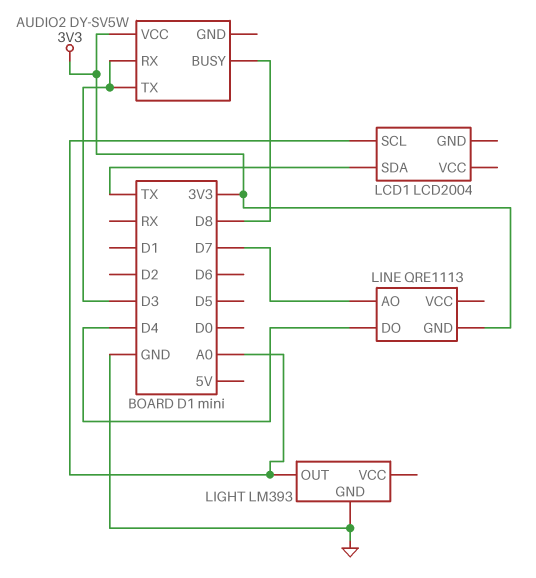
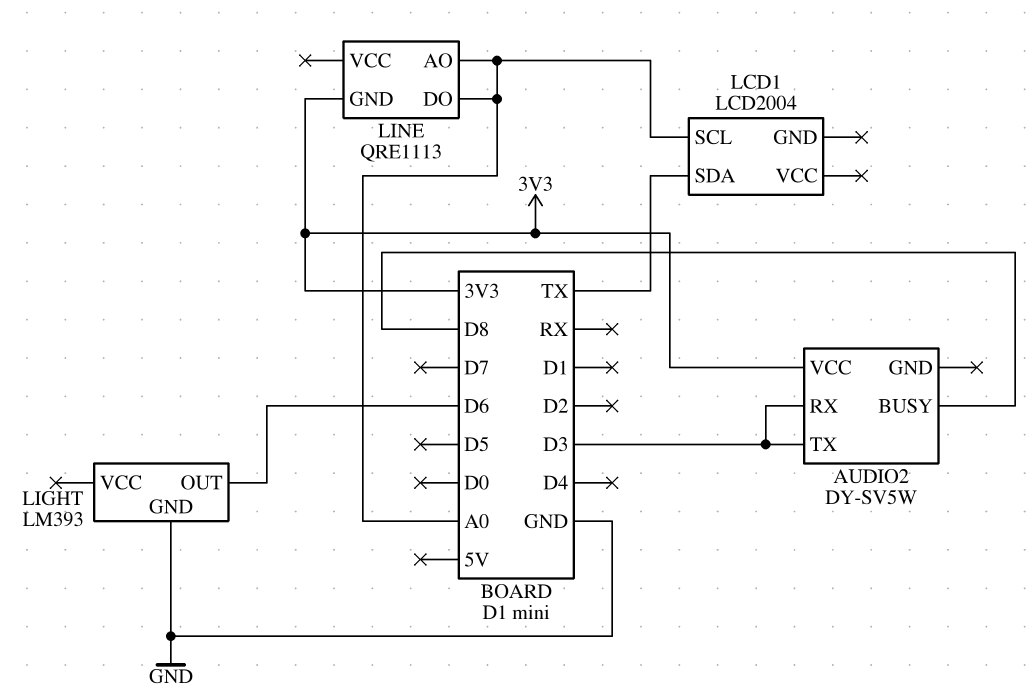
LIGHT pin OUT: A0 -> D6
LINE pin AO: D7 -> A0
LINE pin DO: D4 -> A0

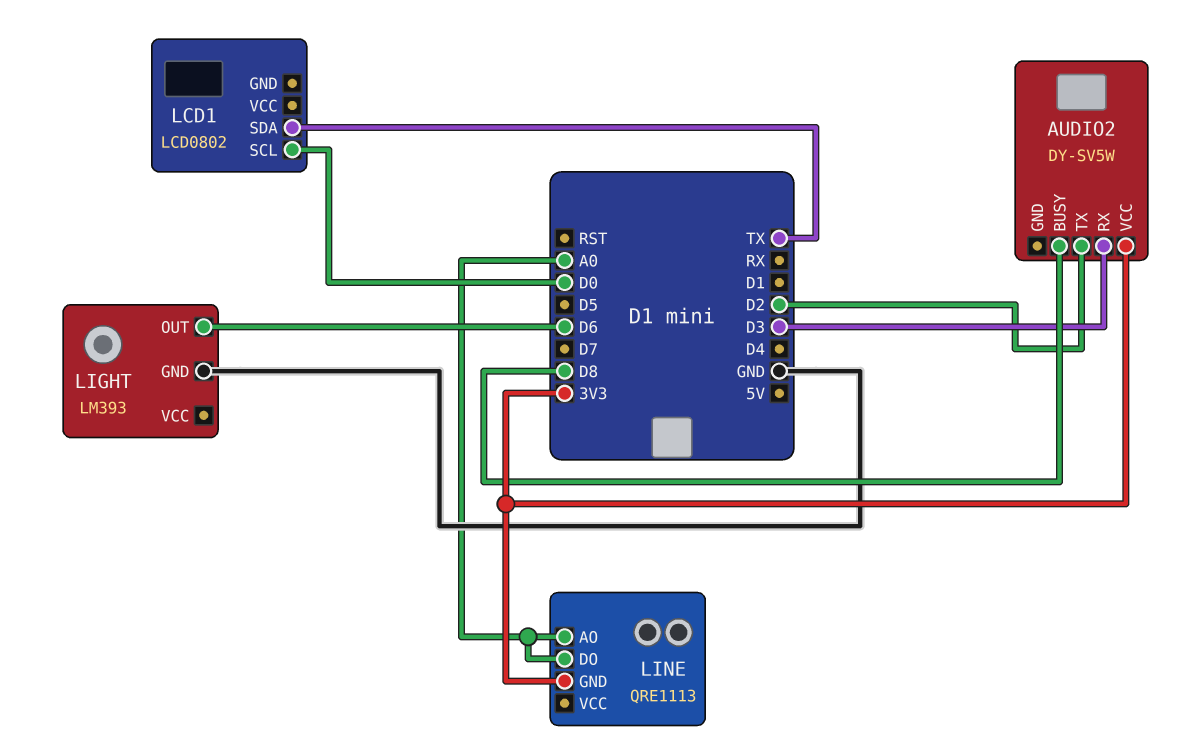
AUDIO2 pin TX: D3 -> D2
LCD1: LCD2004 -> LCD0802
LCD1 pin SCL: A0 -> D0

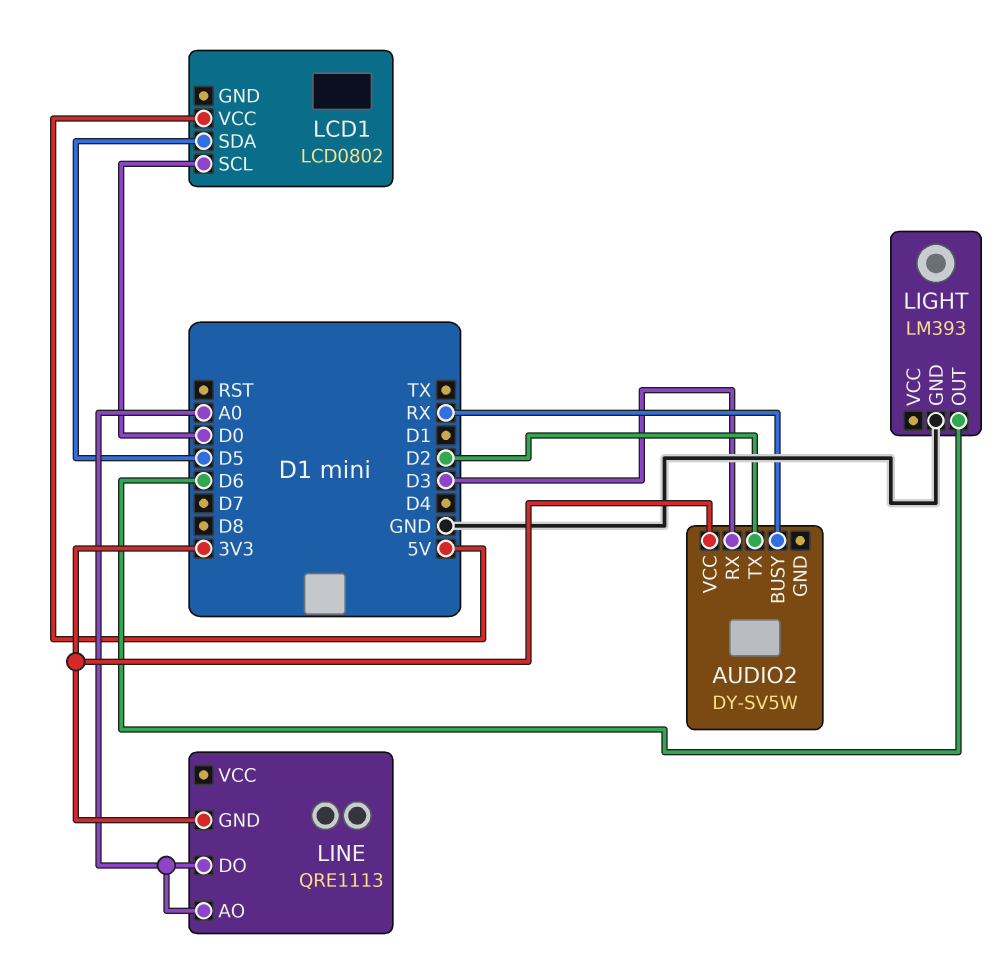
AUDIO2 pin BUSY: D8 -> RX
LCD1 pin SDA: TX -> D5
LCD1 pin VCC: none -> 5V

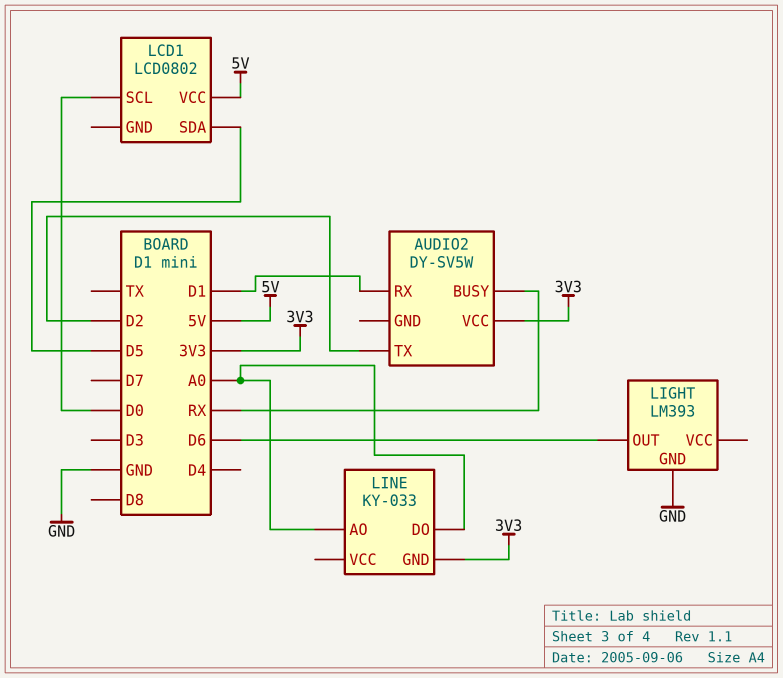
AUDIO2 pin RX: D3 -> D1
LINE: QRE1113 -> KY-033

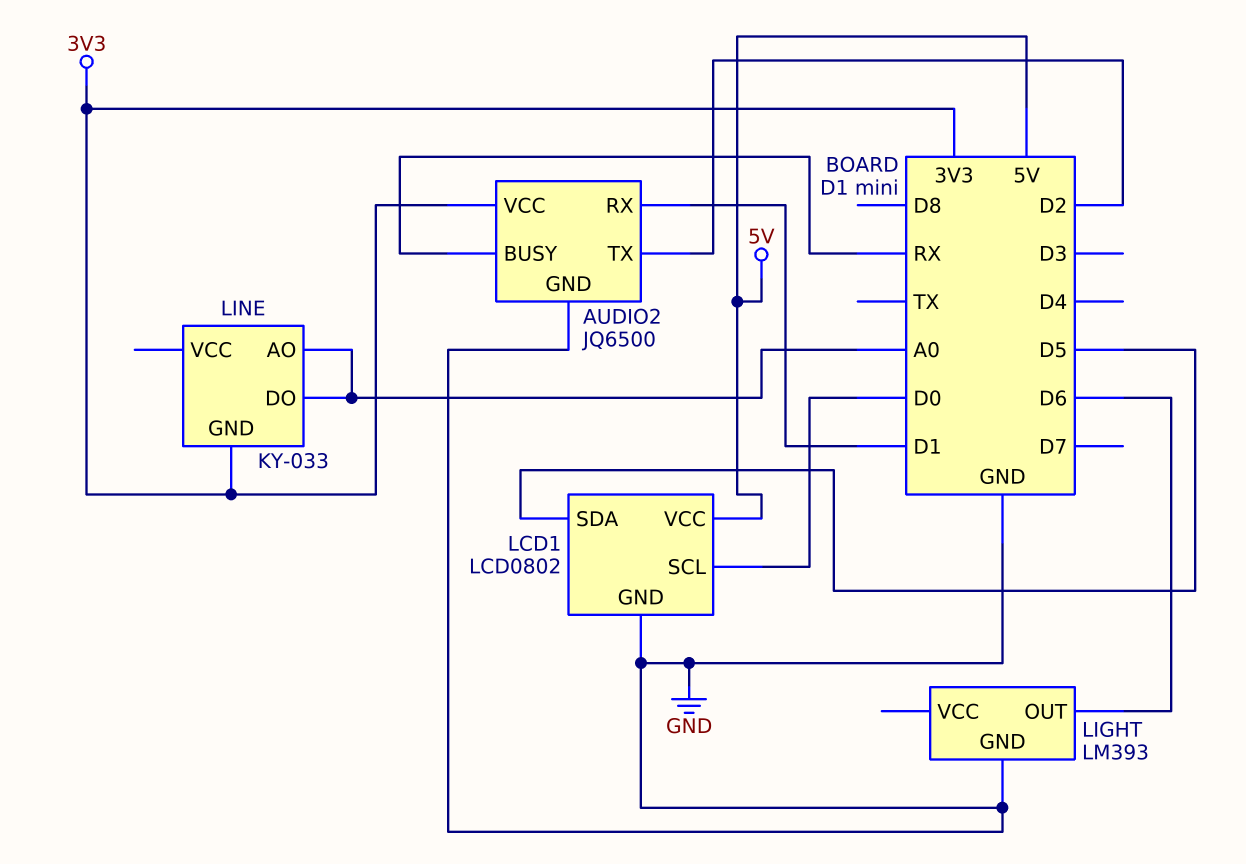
AUDIO2: DY-SV5W -> JQ6500
AUDIO2 pin GND: none -> GND
LCD1 pin GND: none -> GND

